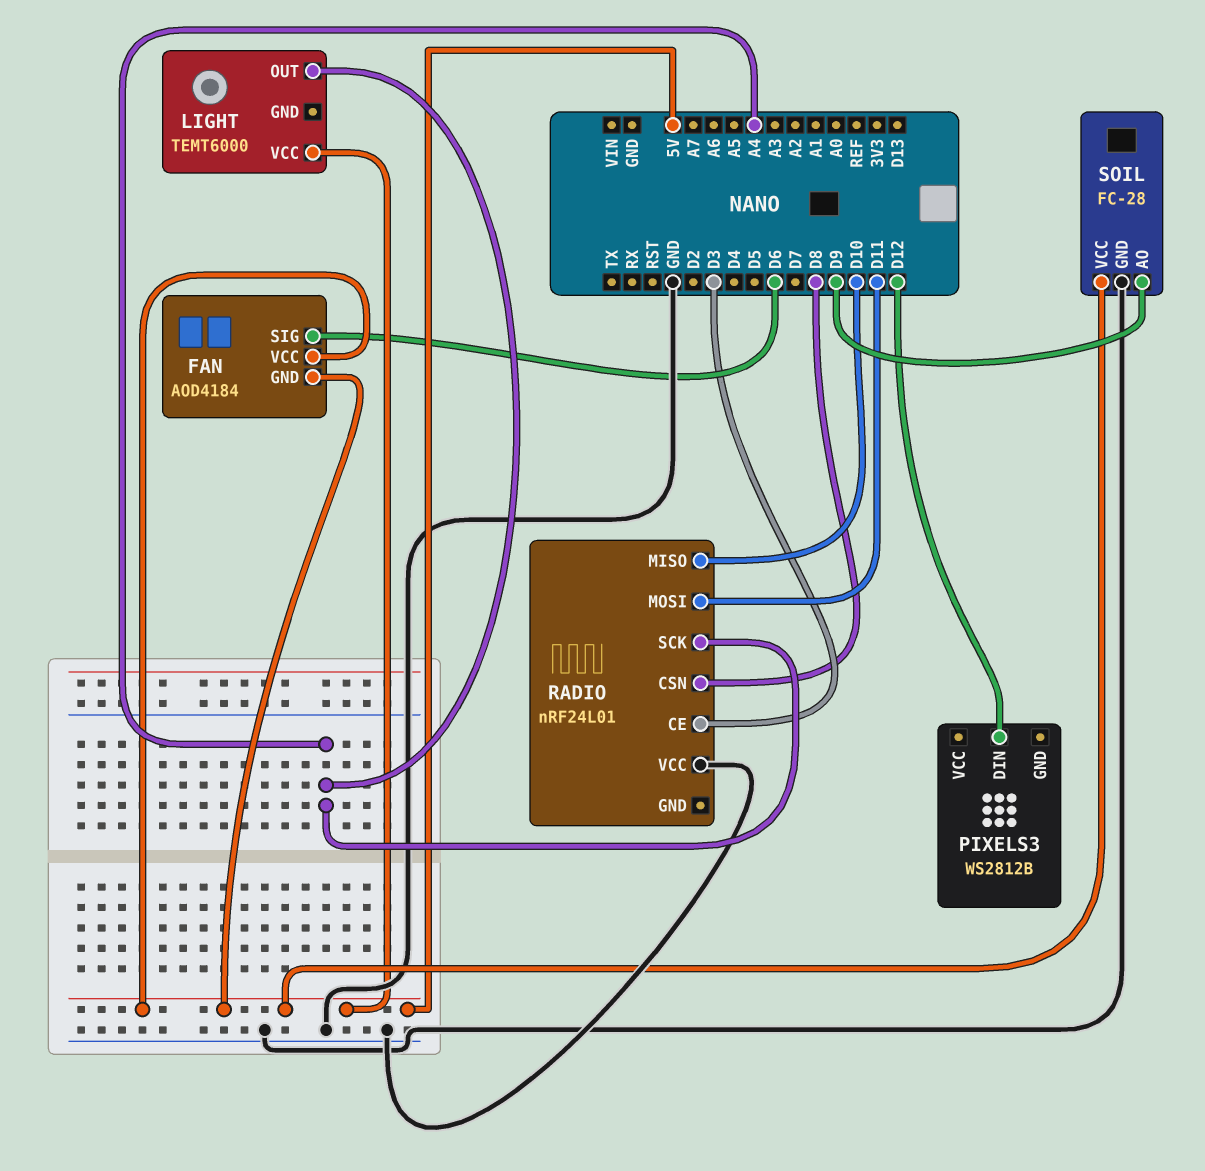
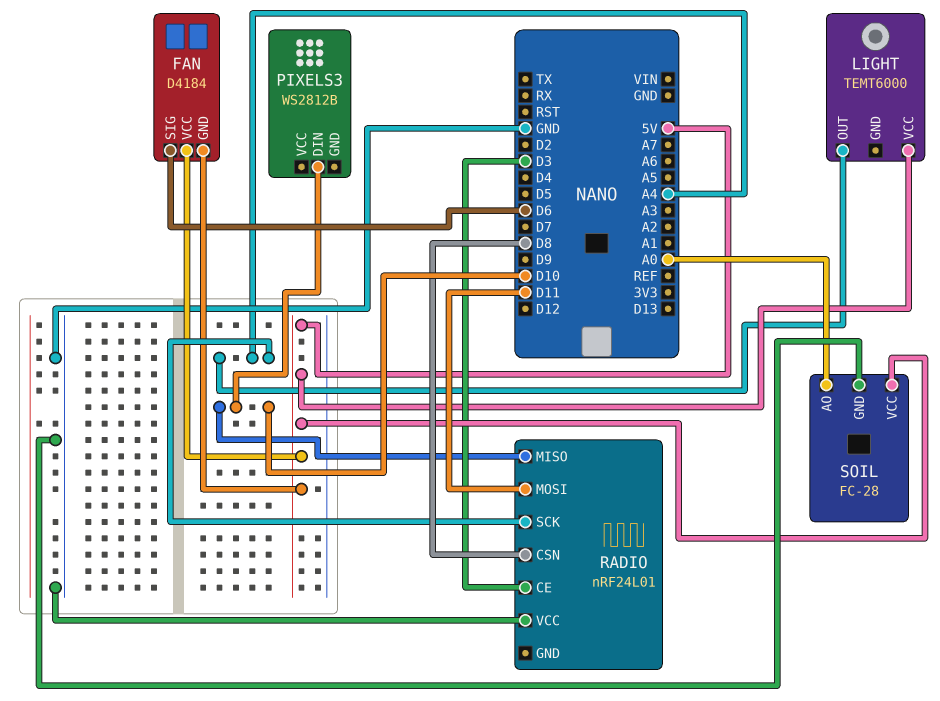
FAN: AOD4184 -> D4184
PIXELS3 pin DIN: D12 -> D10
SOIL pin AO: D9 -> A0

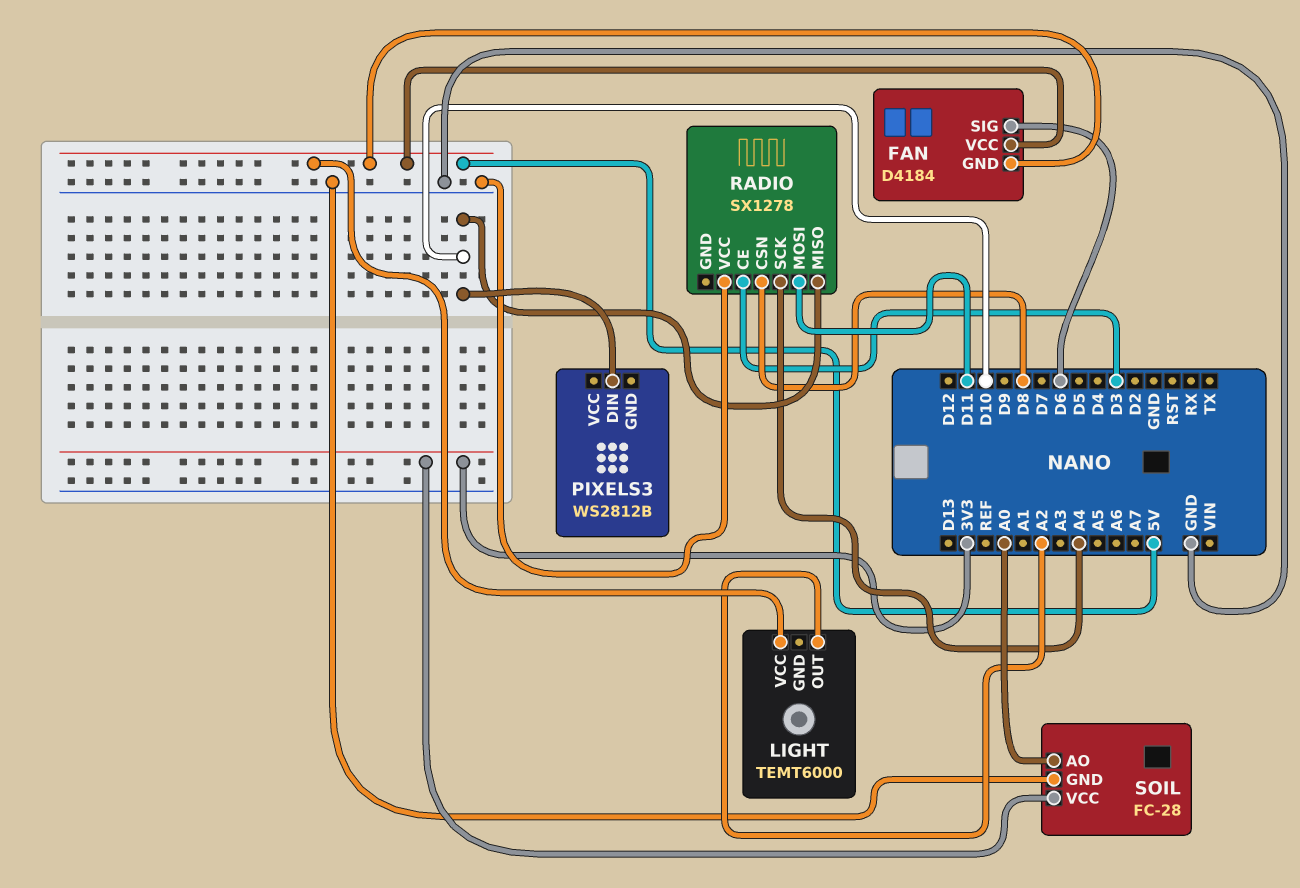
LIGHT pin OUT: A4 -> A2
RADIO: nRF24L01 -> SX1278
SOIL pin VCC: 5V -> 3V3

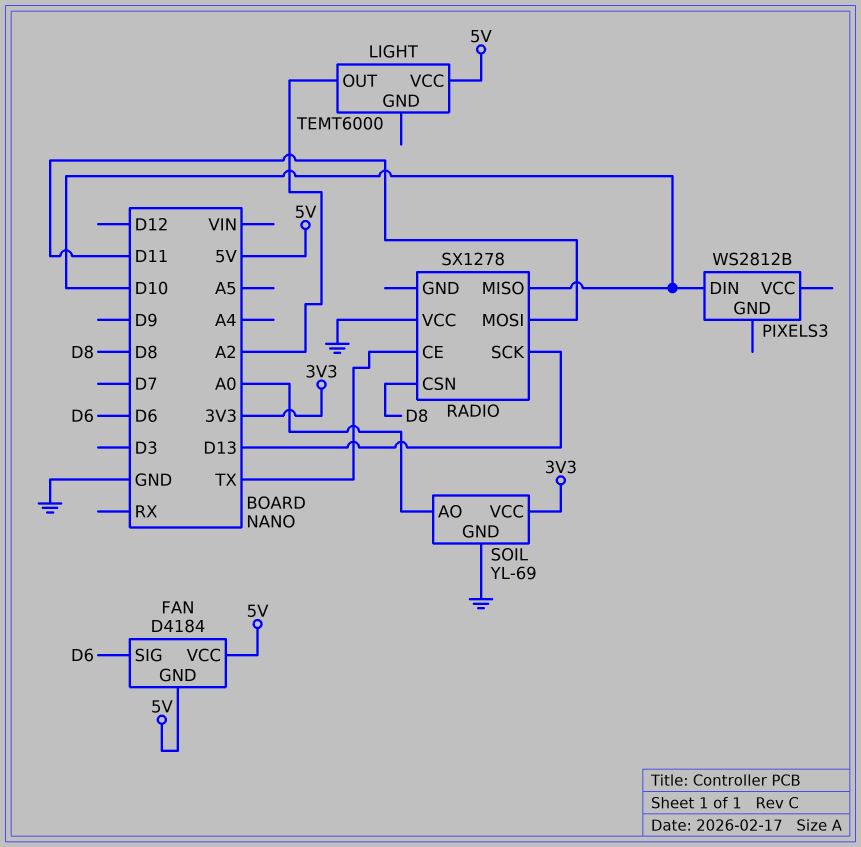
RADIO pin CE: D3 -> TX
RADIO pin SCK: A4 -> D13
SOIL: FC-28 -> YL-69

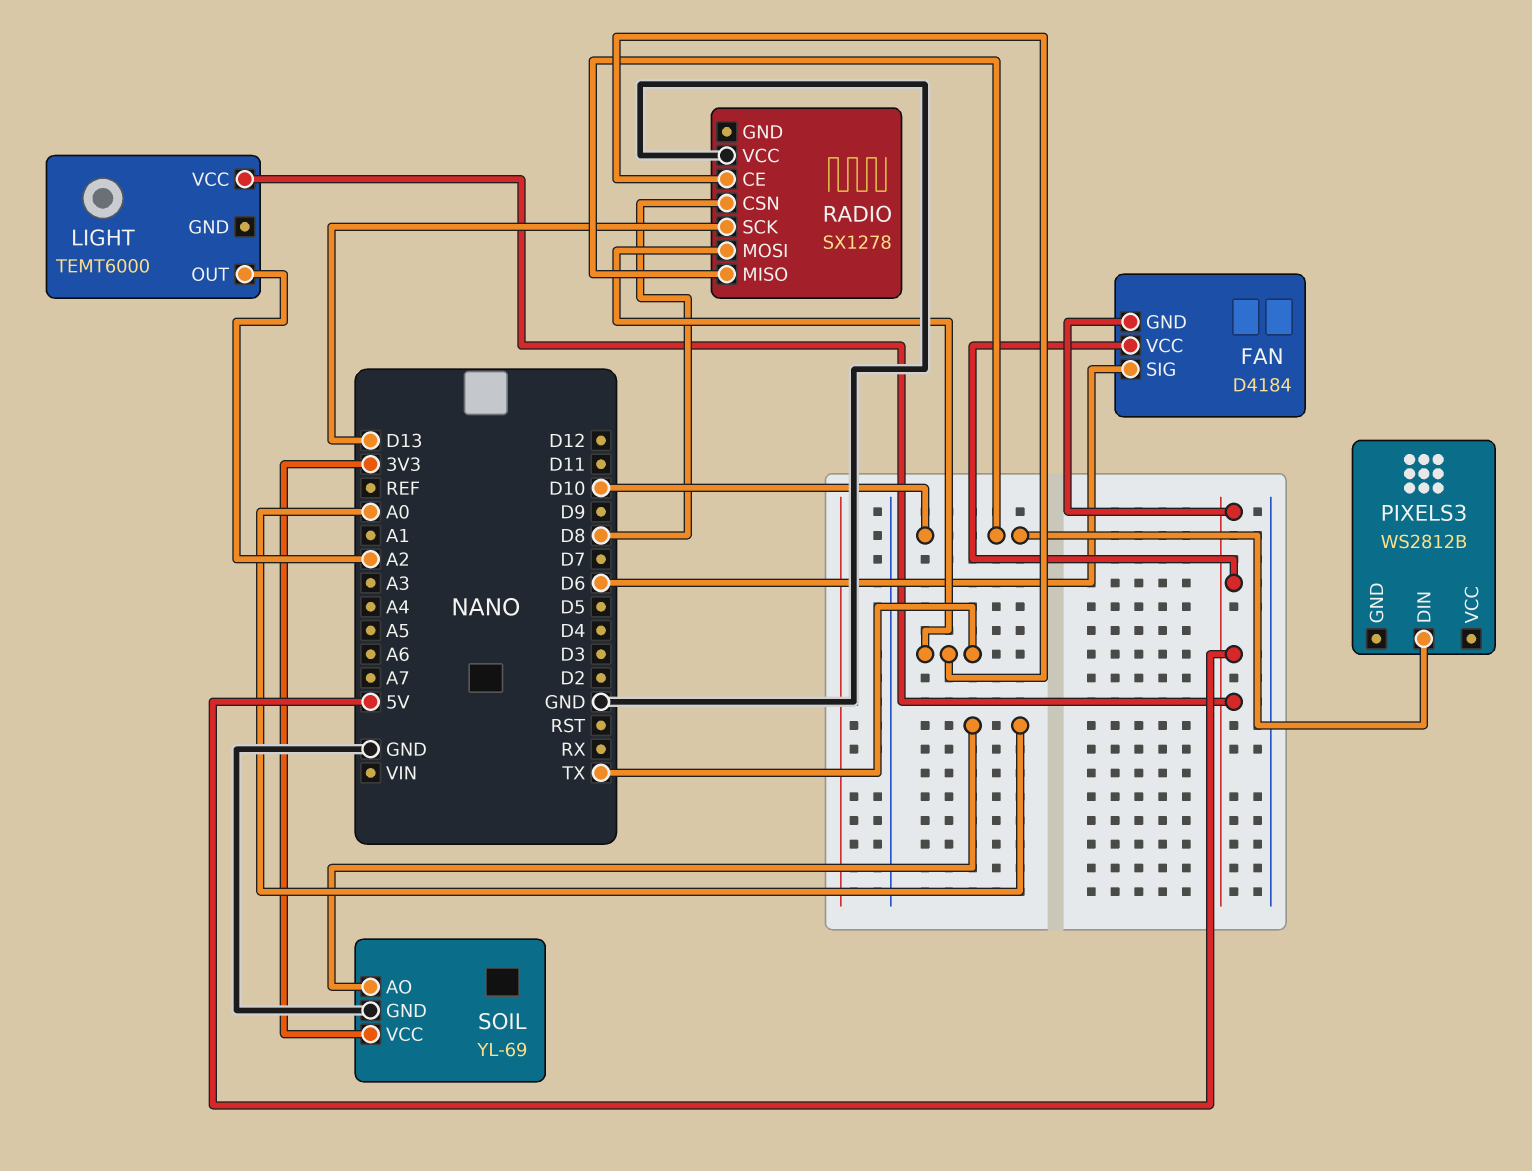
RADIO pin MOSI: D11 -> TX

